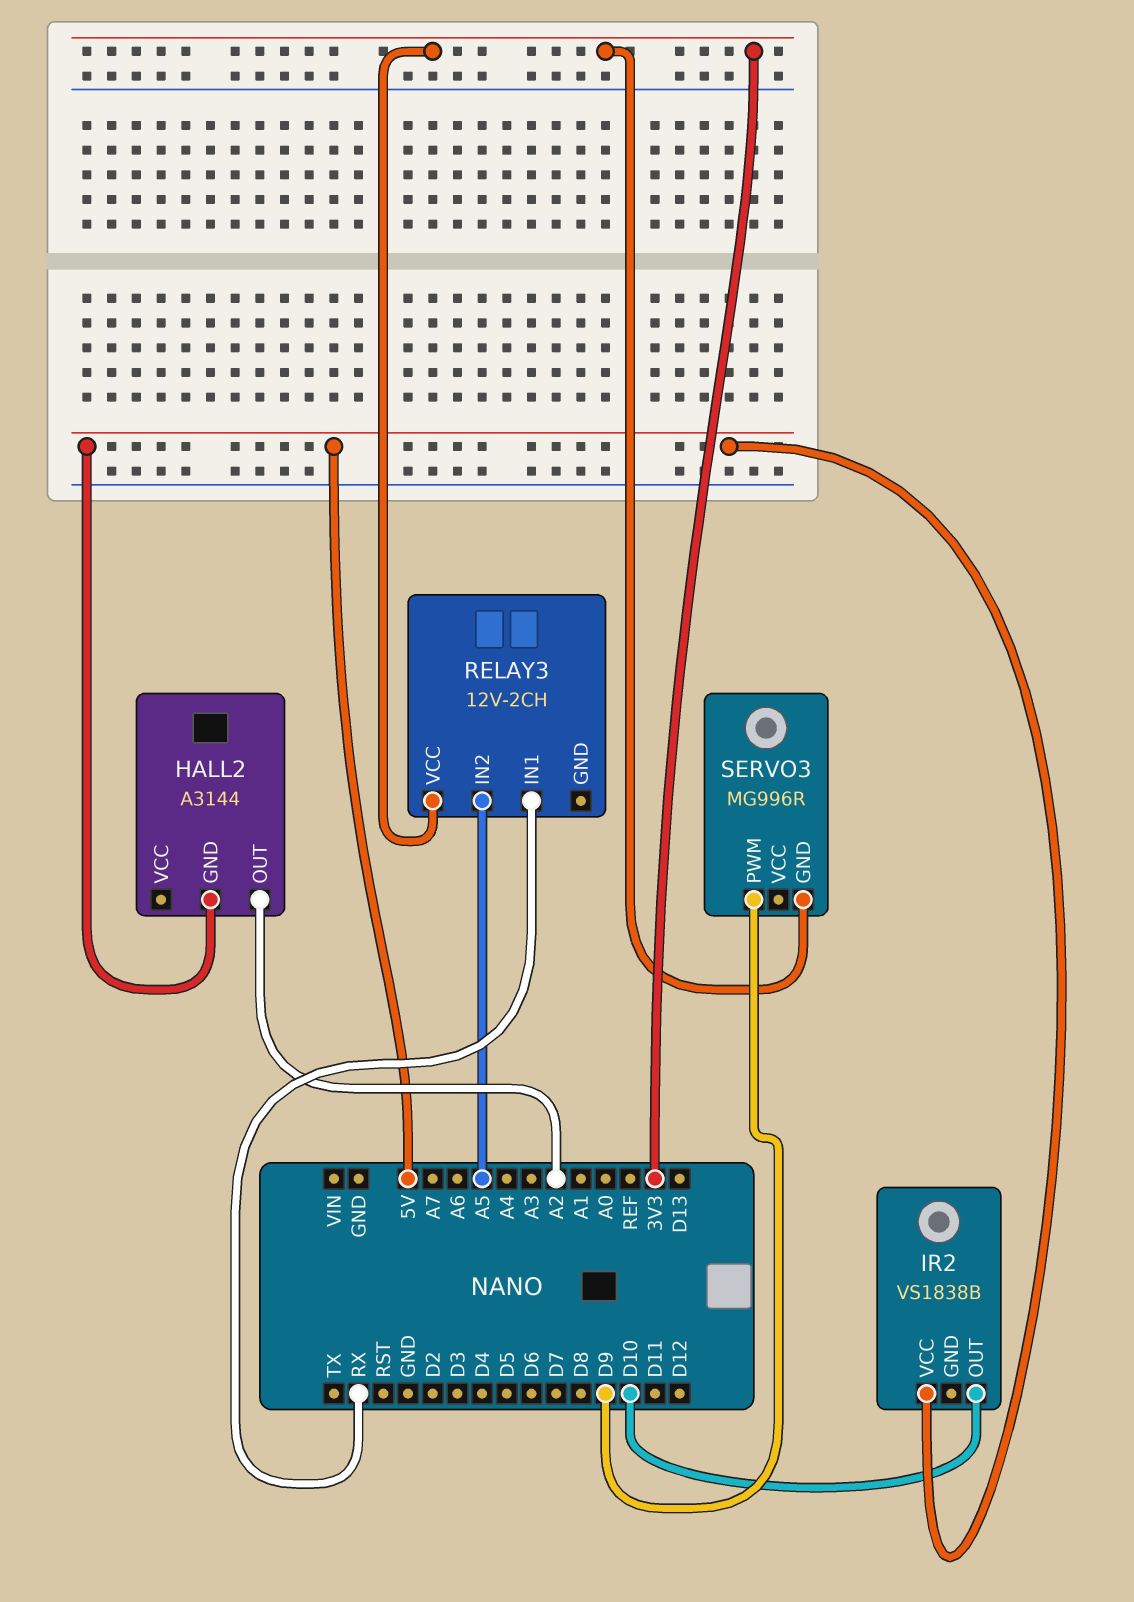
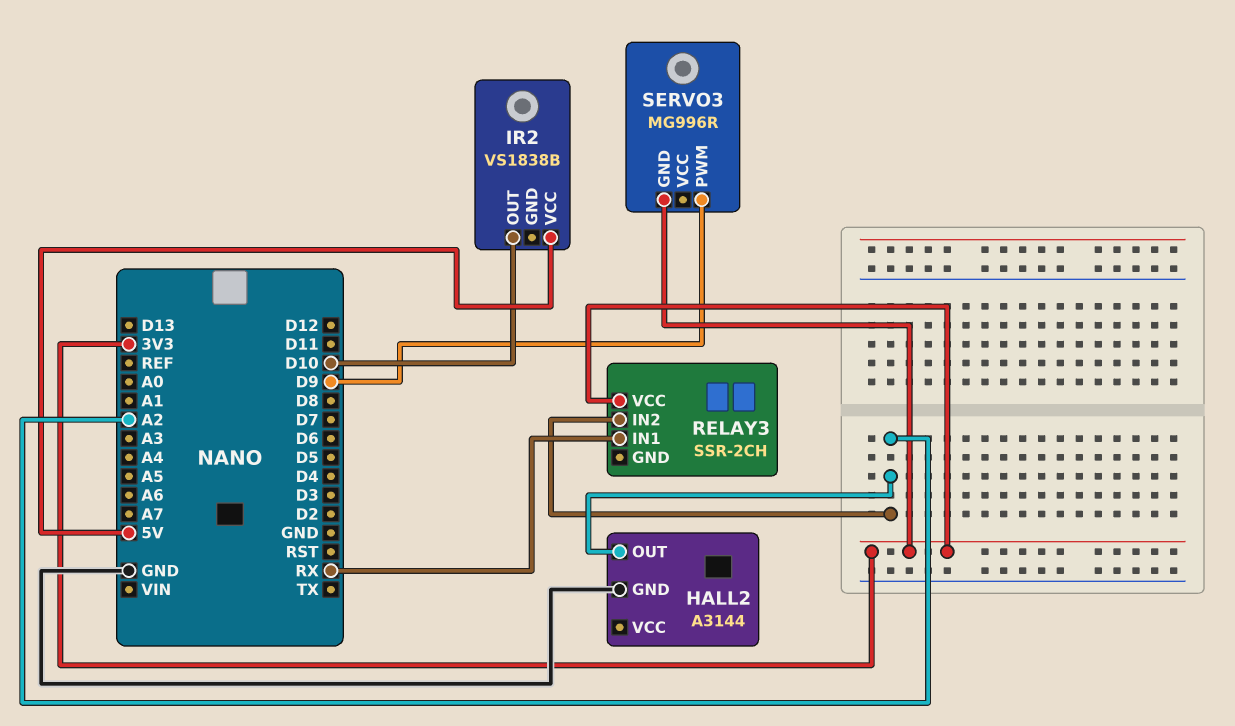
HALL2 pin GND: 5V -> GND
RELAY3: 12V-2CH -> SSR-2CH
RELAY3 pin IN2: A5 -> A2

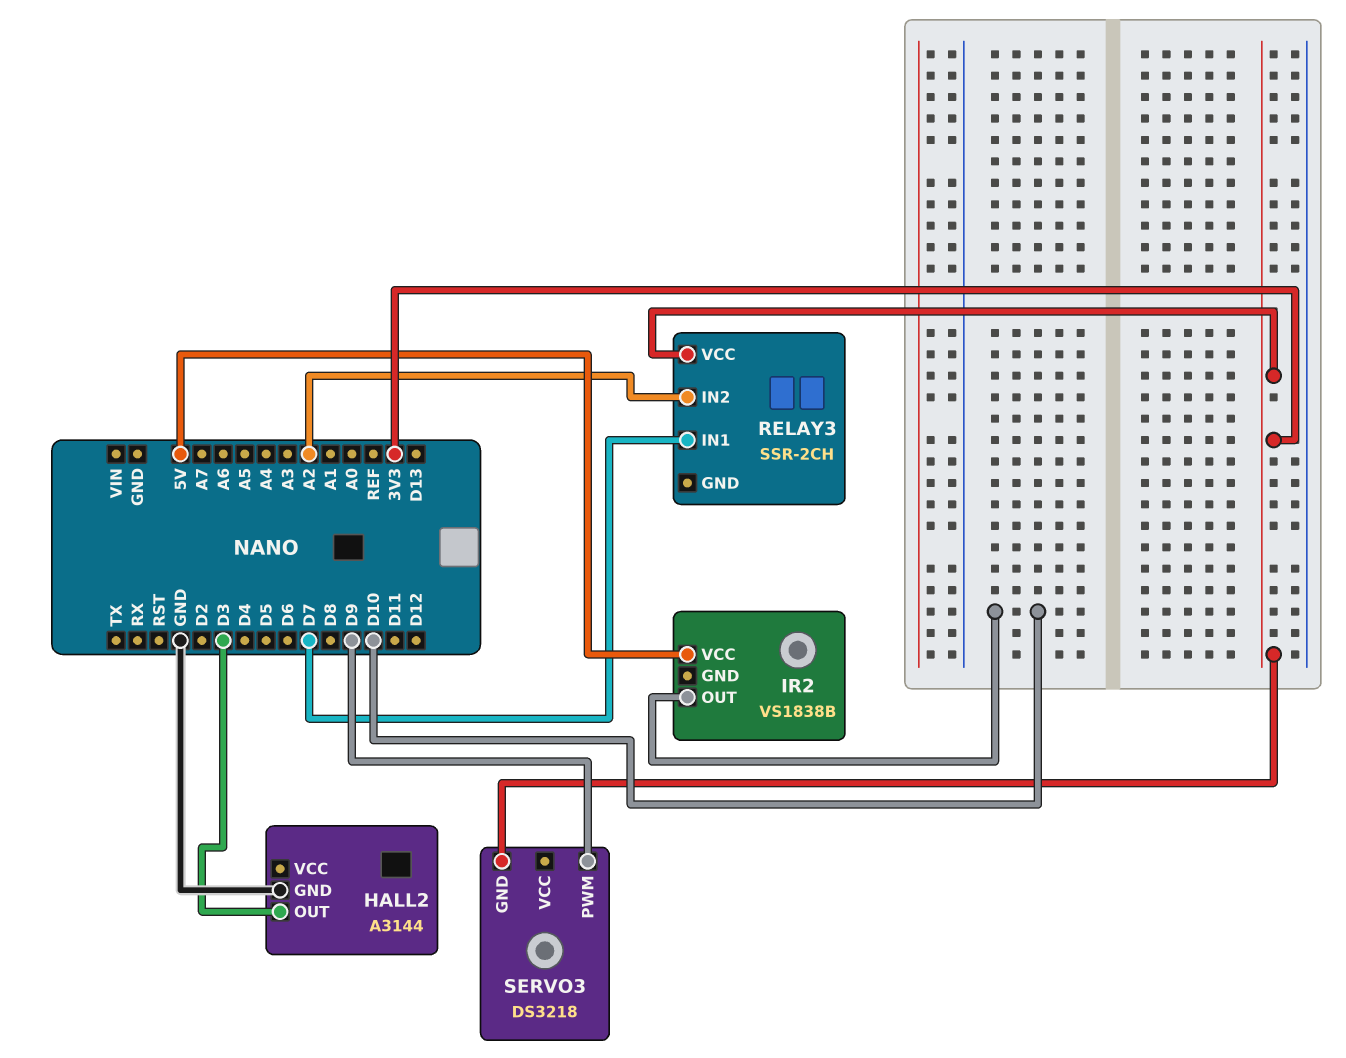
HALL2 pin OUT: A2 -> D3
RELAY3 pin IN1: RX -> D7
SERVO3: MG996R -> DS3218

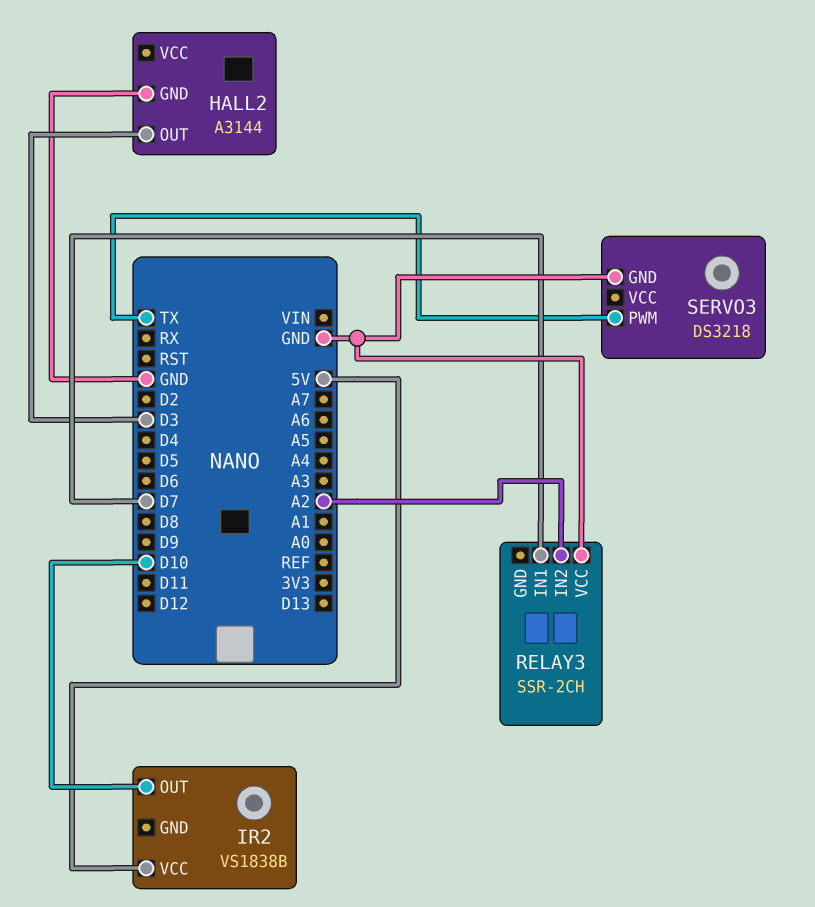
RELAY3 pin VCC: 3V3 -> GND
SERVO3 pin GND: 3V3 -> GND
SERVO3 pin PWM: D9 -> TX

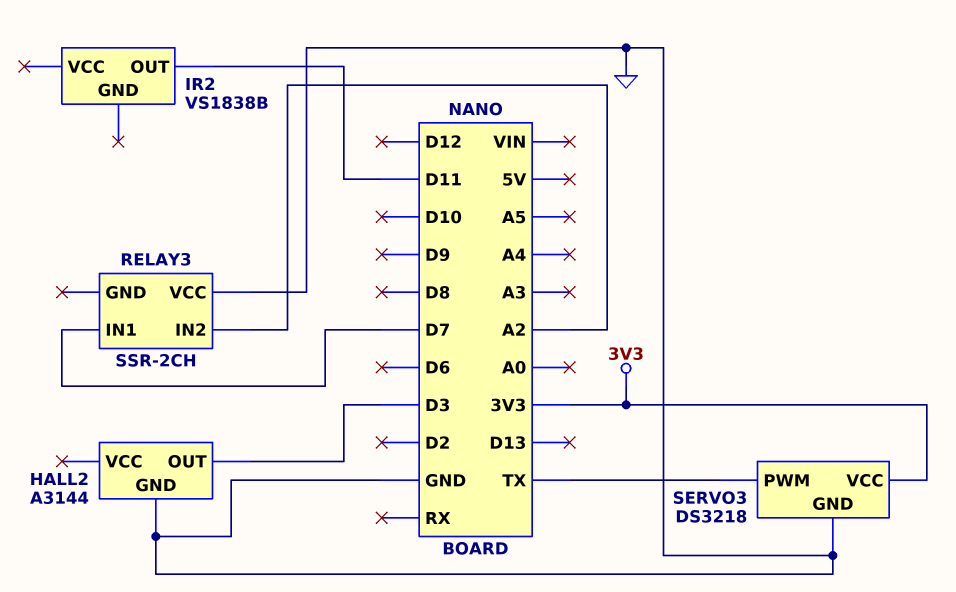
IR2 pin OUT: D10 -> D11
IR2 pin VCC: 5V -> none
SERVO3 pin VCC: none -> 3V3

